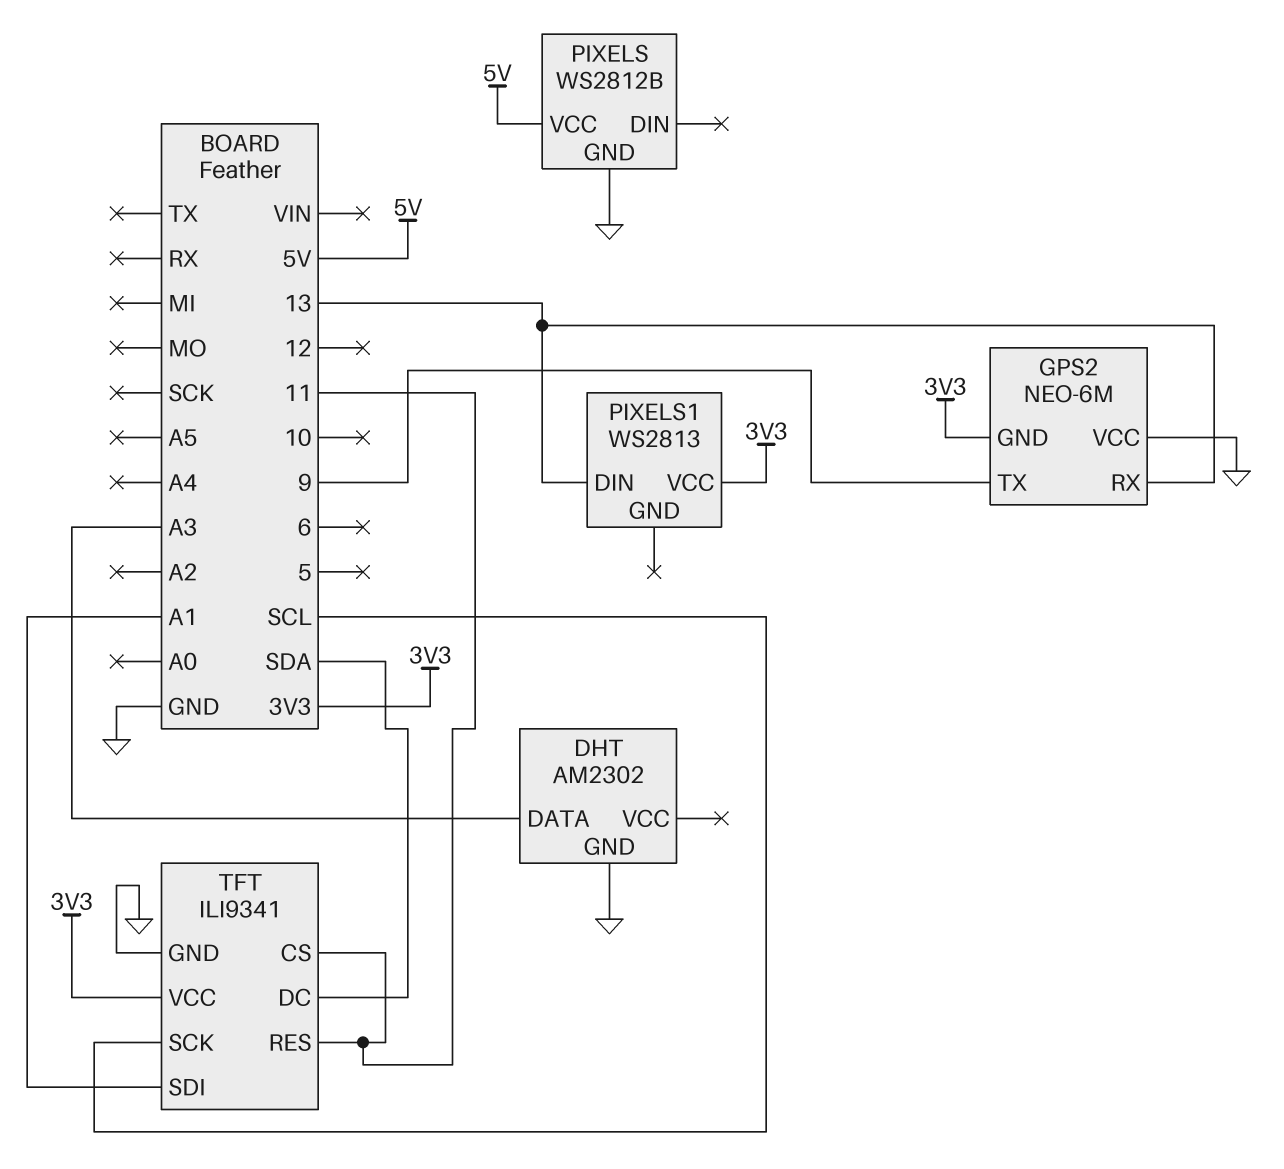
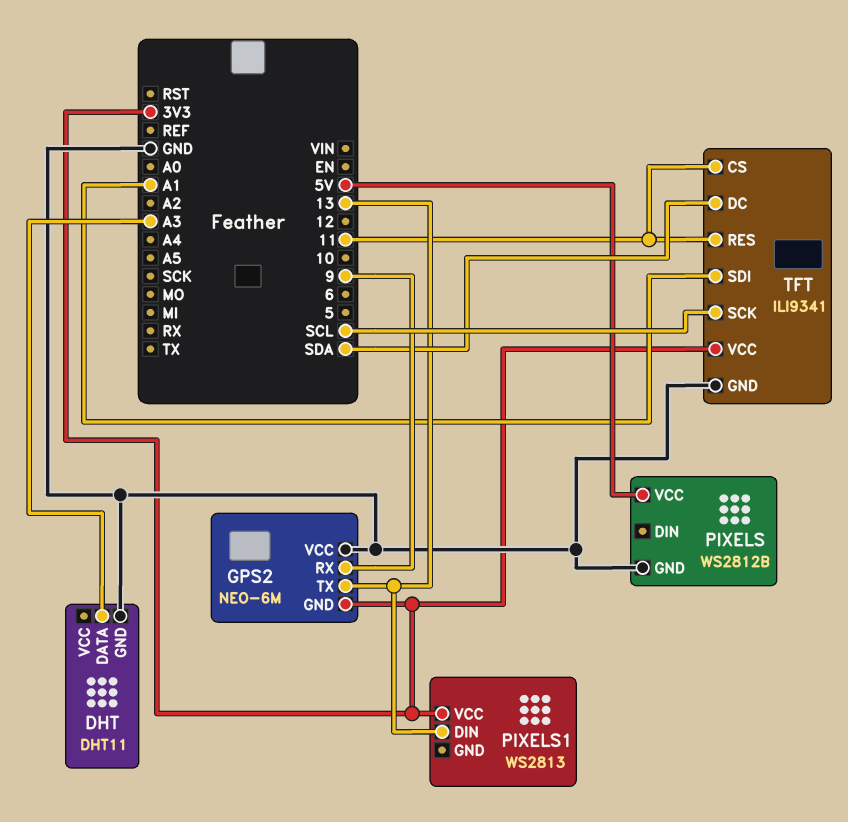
DHT: AM2302 -> DHT11
GPS2 pin RX: 13 -> 9
GPS2 pin TX: 9 -> 13

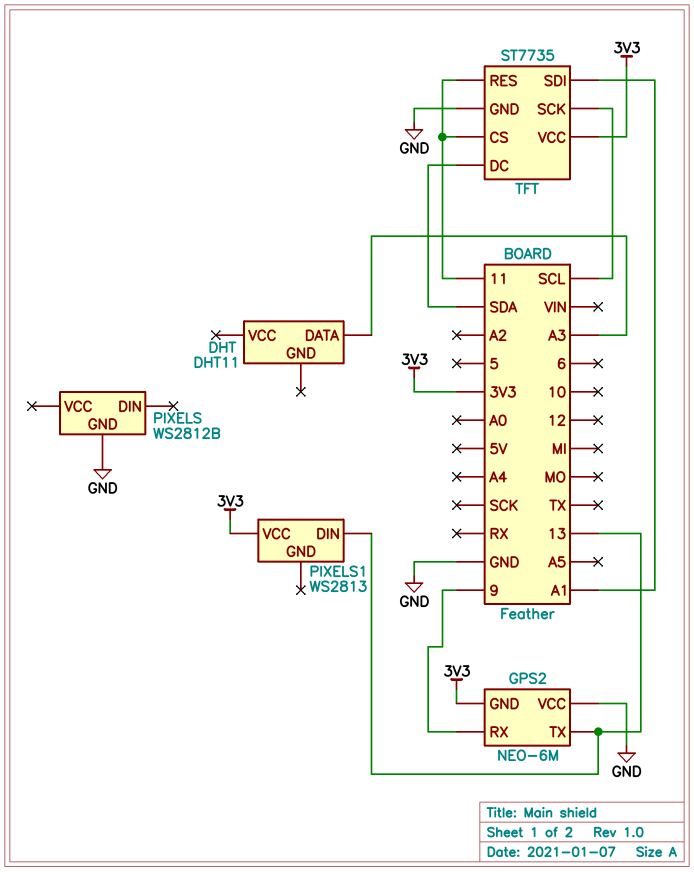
DHT pin GND: GND -> none
PIXELS pin VCC: 5V -> none
TFT: ILI9341 -> ST7735

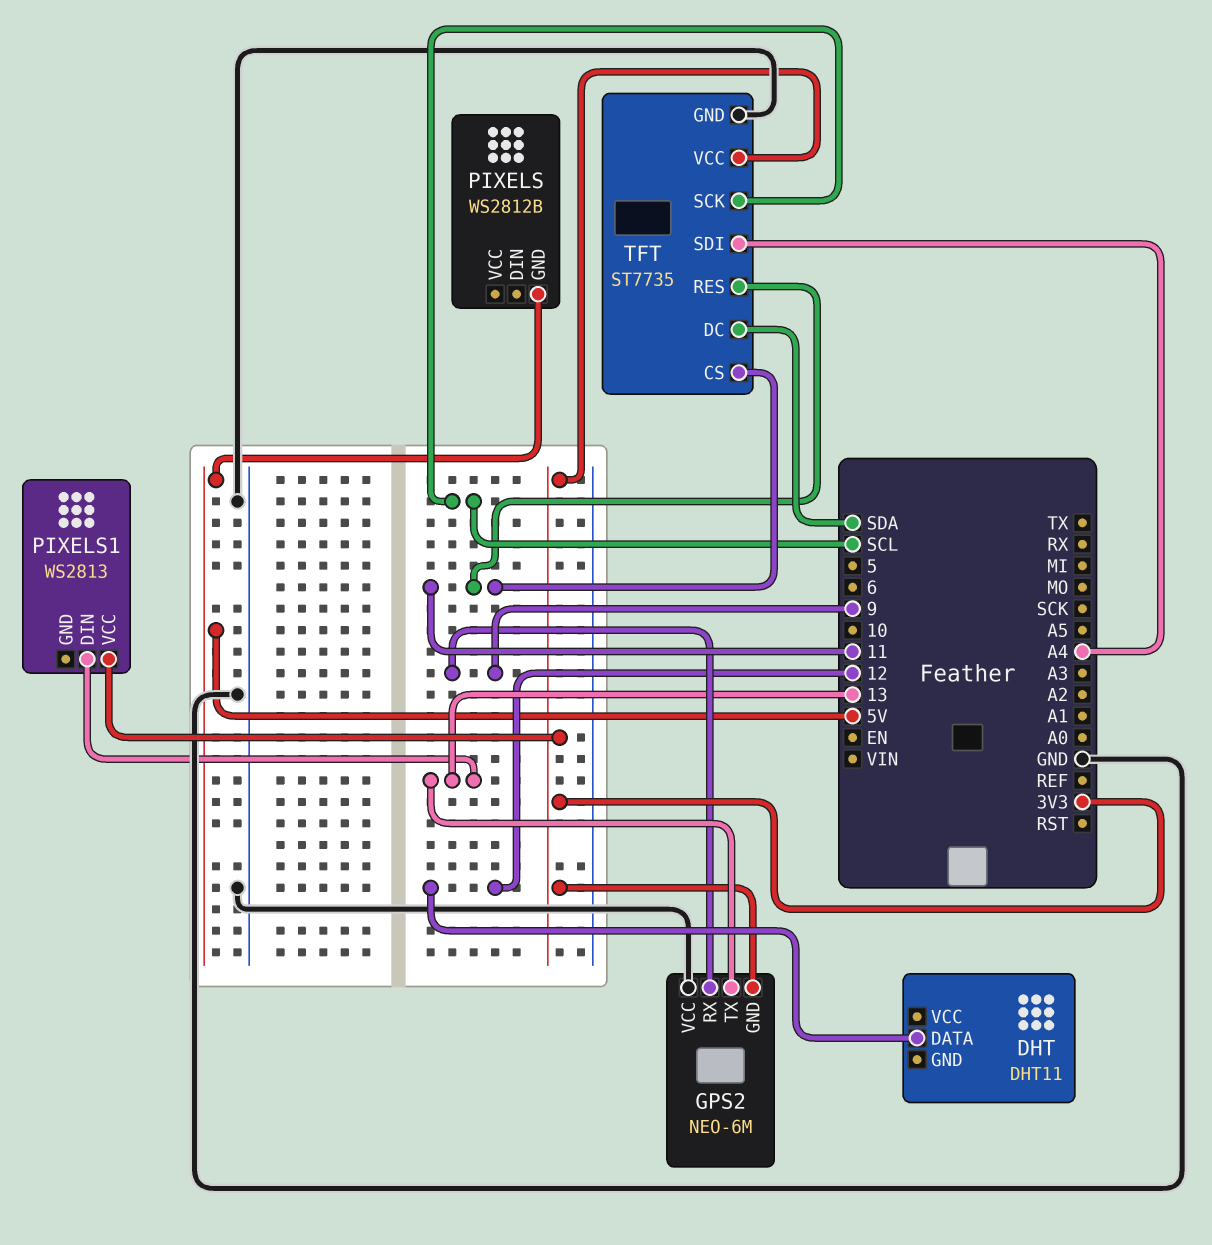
DHT pin DATA: A3 -> 12
PIXELS pin GND: GND -> 5V
TFT pin SDI: A1 -> A4

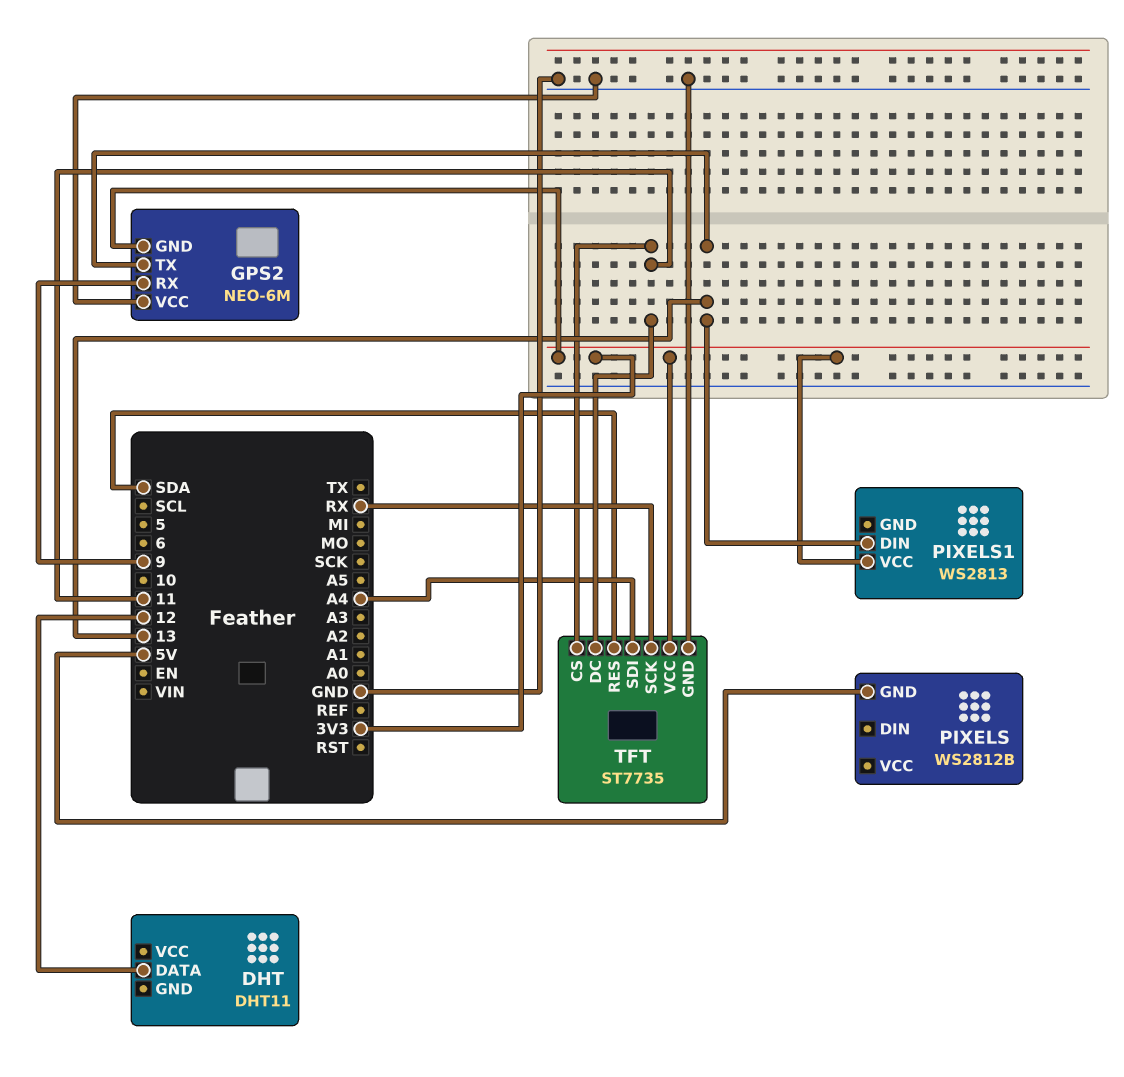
TFT pin DC: SDA -> 11
TFT pin RES: 11 -> SDA
TFT pin SCK: SCL -> RX

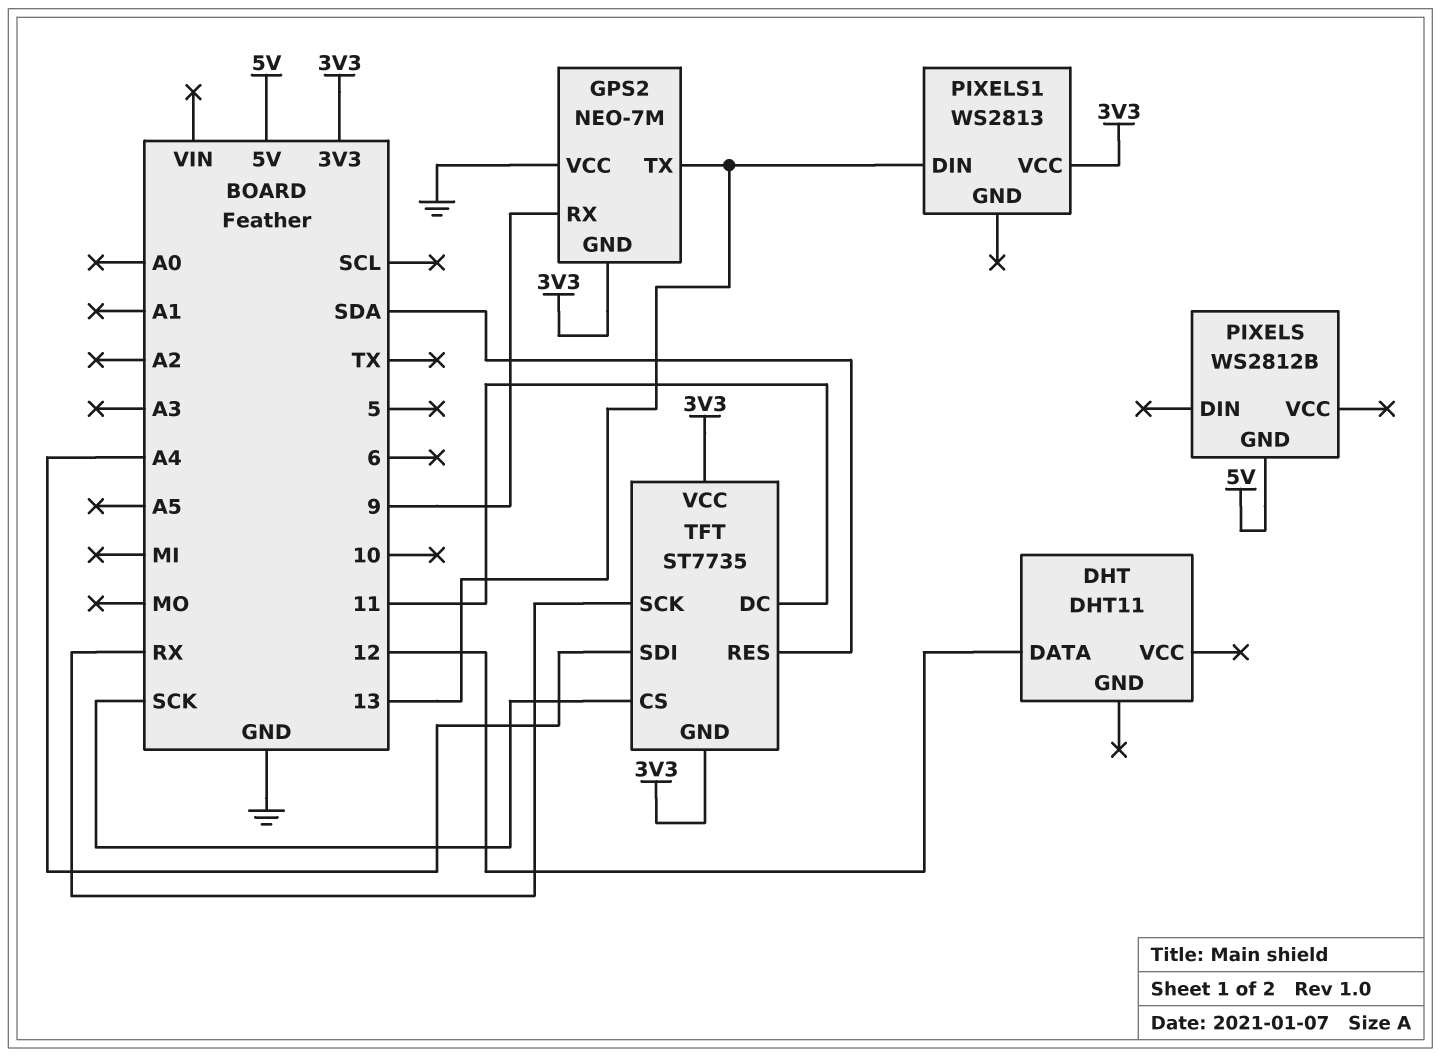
GPS2: NEO-6M -> NEO-7M
TFT pin CS: 11 -> SCK
TFT pin GND: GND -> 3V3

